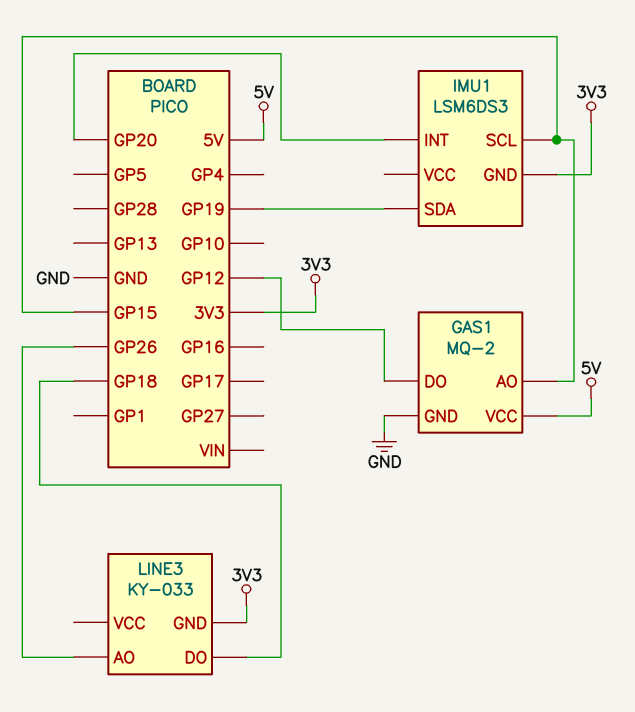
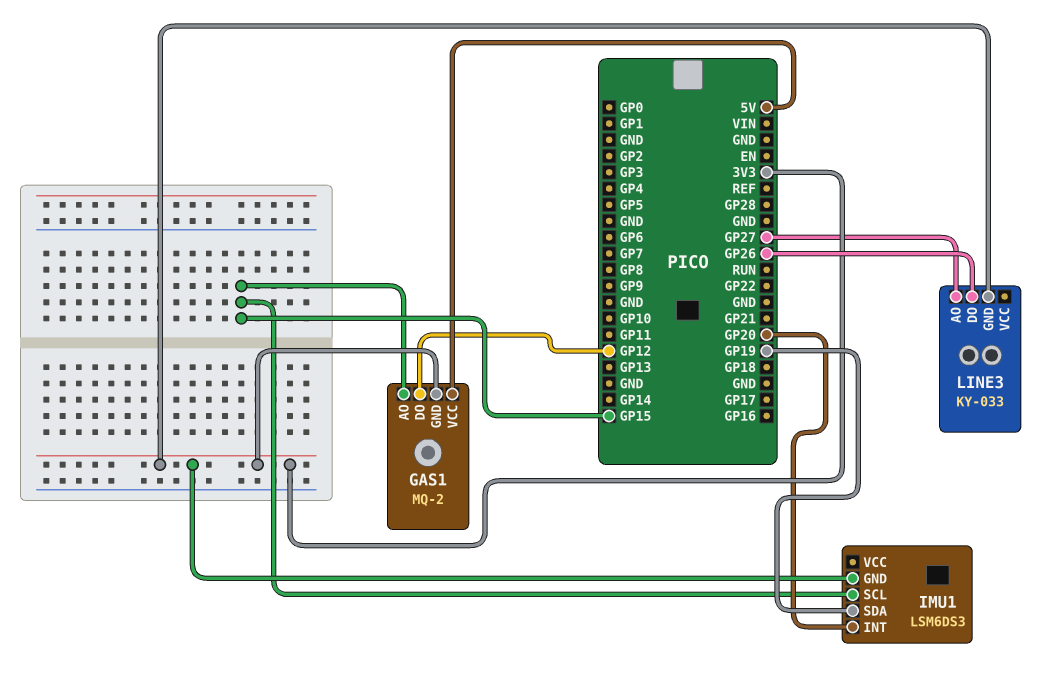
GAS1 pin GND: GND -> 3V3
LINE3 pin AO: GP26 -> GP27
LINE3 pin DO: GP18 -> GP26

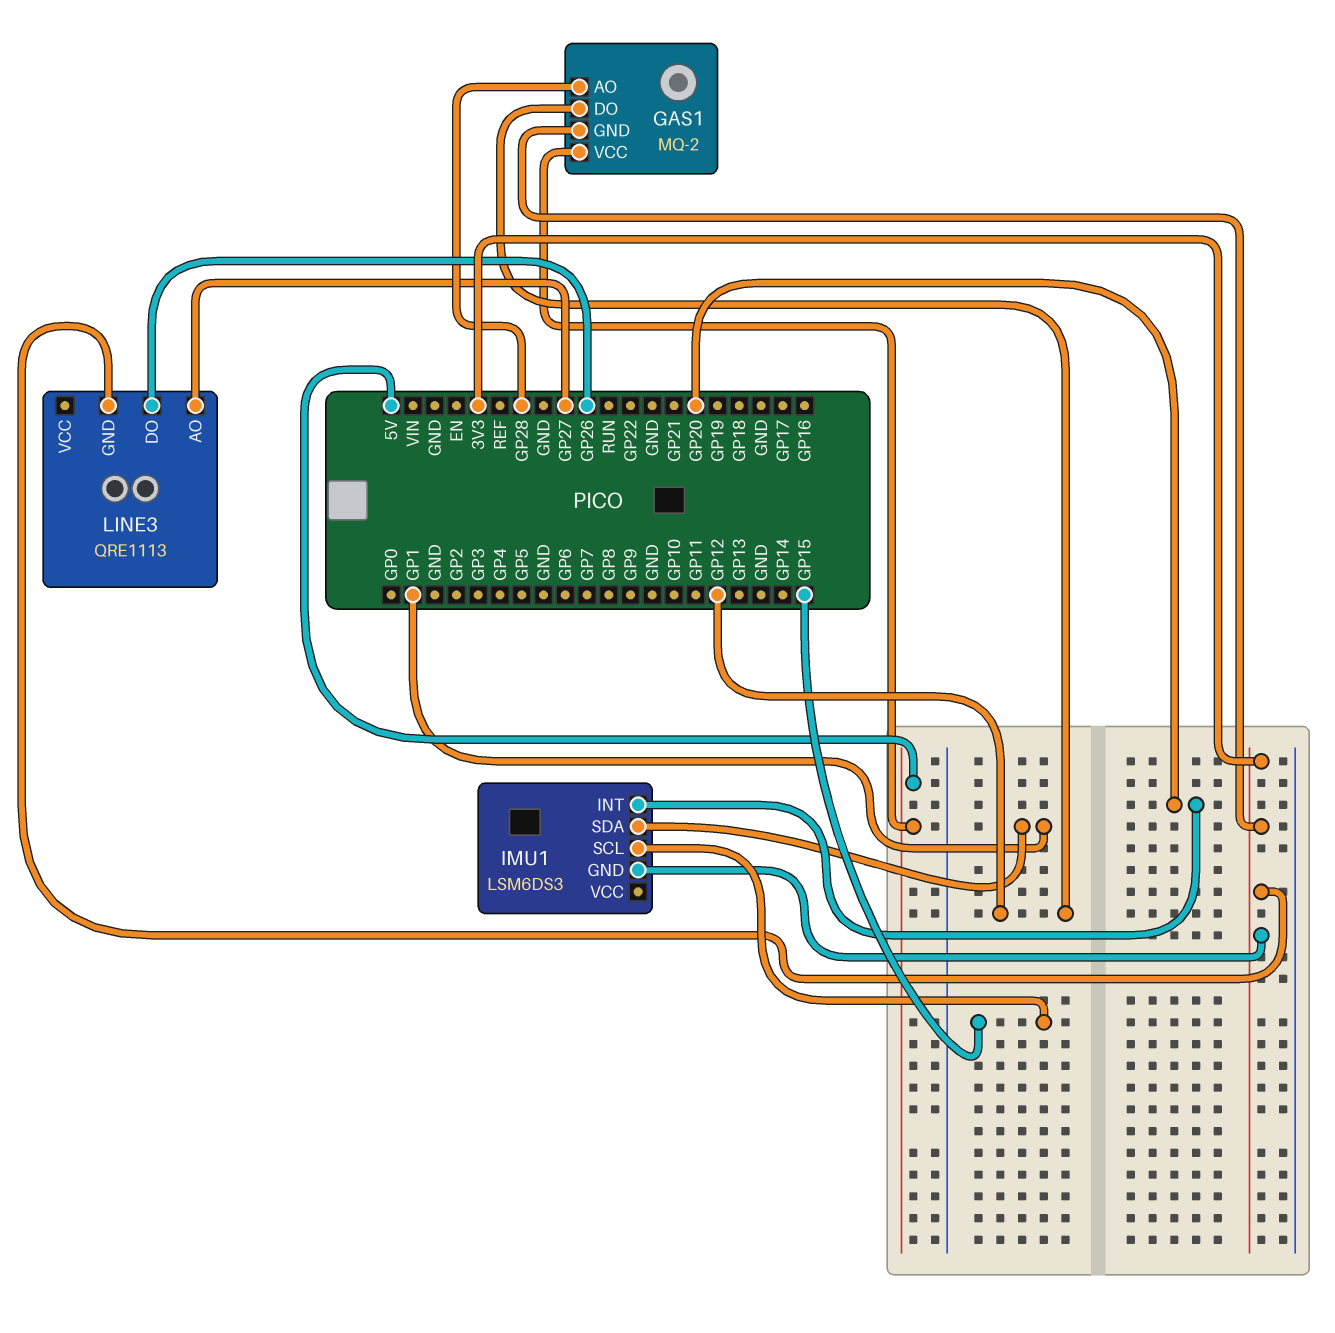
GAS1 pin AO: GP15 -> GP28
IMU1 pin SDA: GP19 -> GP1
LINE3: KY-033 -> QRE1113

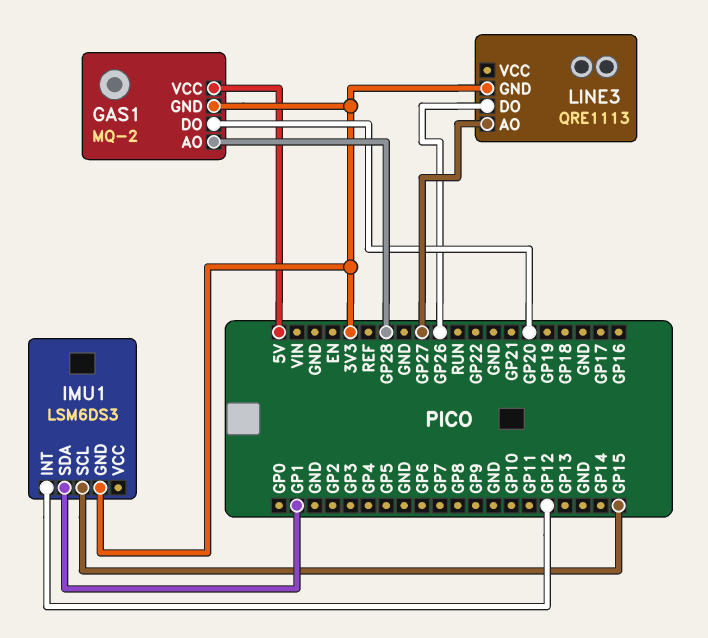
GAS1 pin DO: GP12 -> GP20
IMU1 pin INT: GP20 -> GP12

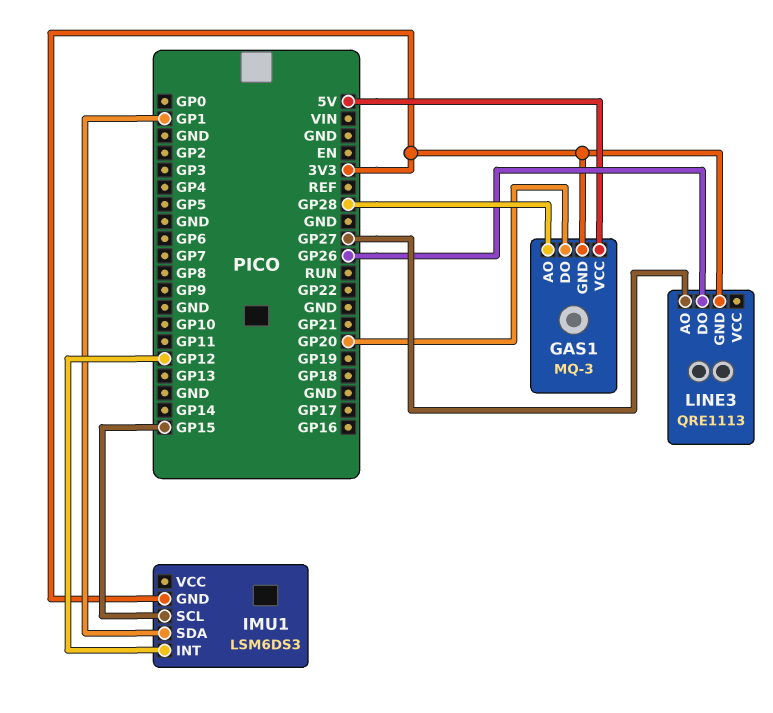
GAS1: MQ-2 -> MQ-3

